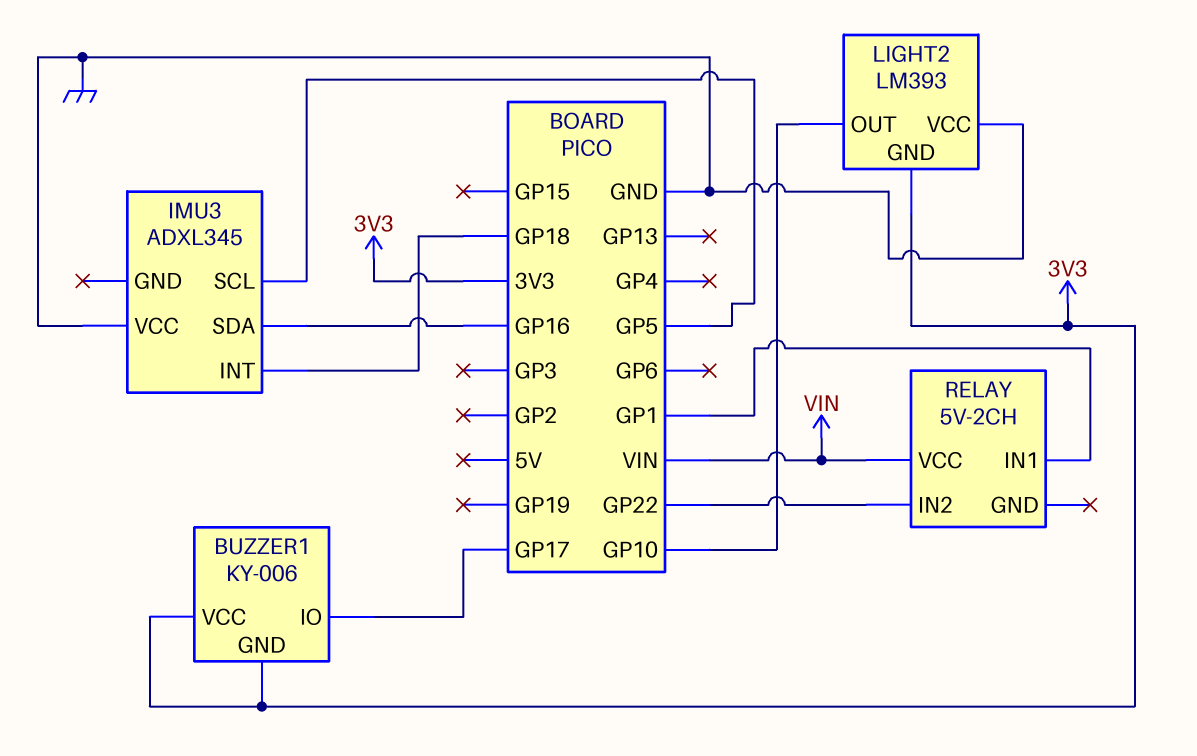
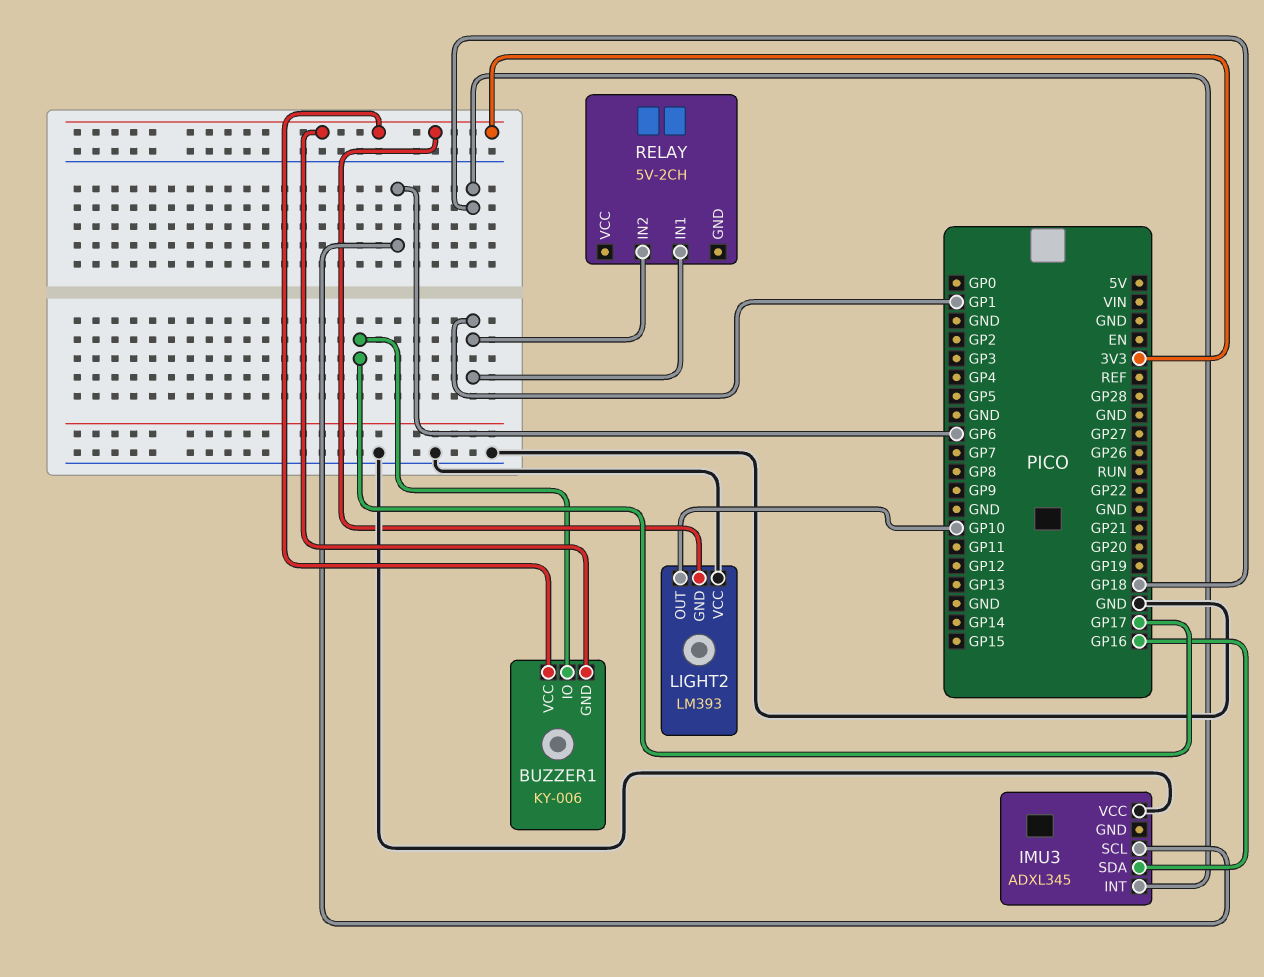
IMU3 pin SCL: GP5 -> GP6
RELAY pin IN2: GP22 -> GP1
RELAY pin VCC: VIN -> none

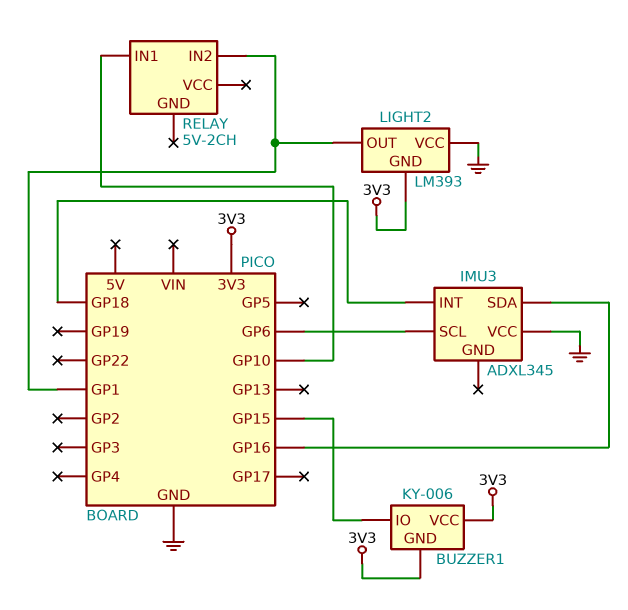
BUZZER1 pin IO: GP17 -> GP15
LIGHT2 pin OUT: GP10 -> GP1
RELAY pin IN1: GP1 -> GP10

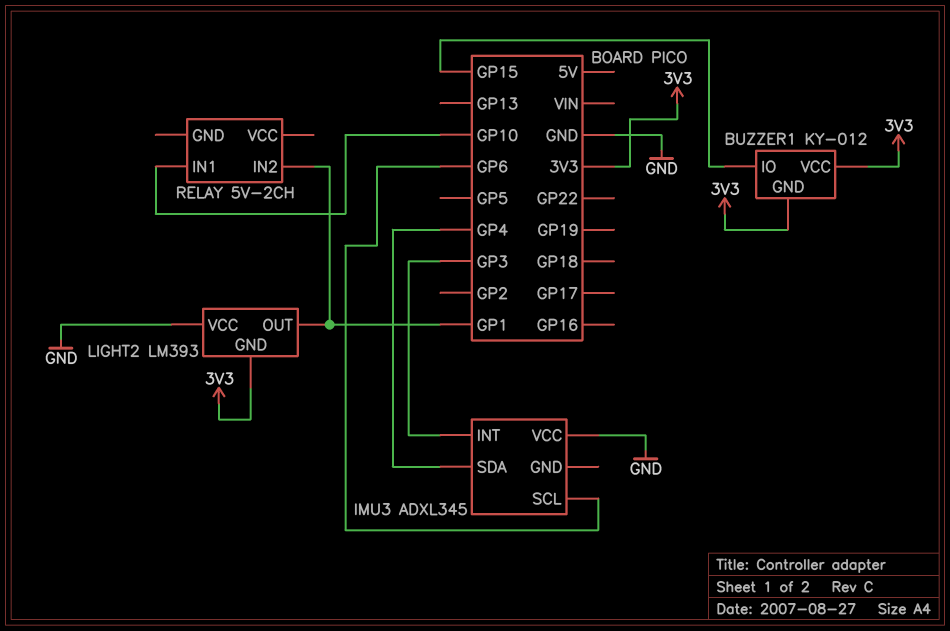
BUZZER1: KY-006 -> KY-012
IMU3 pin INT: GP18 -> GP3
IMU3 pin SDA: GP16 -> GP4

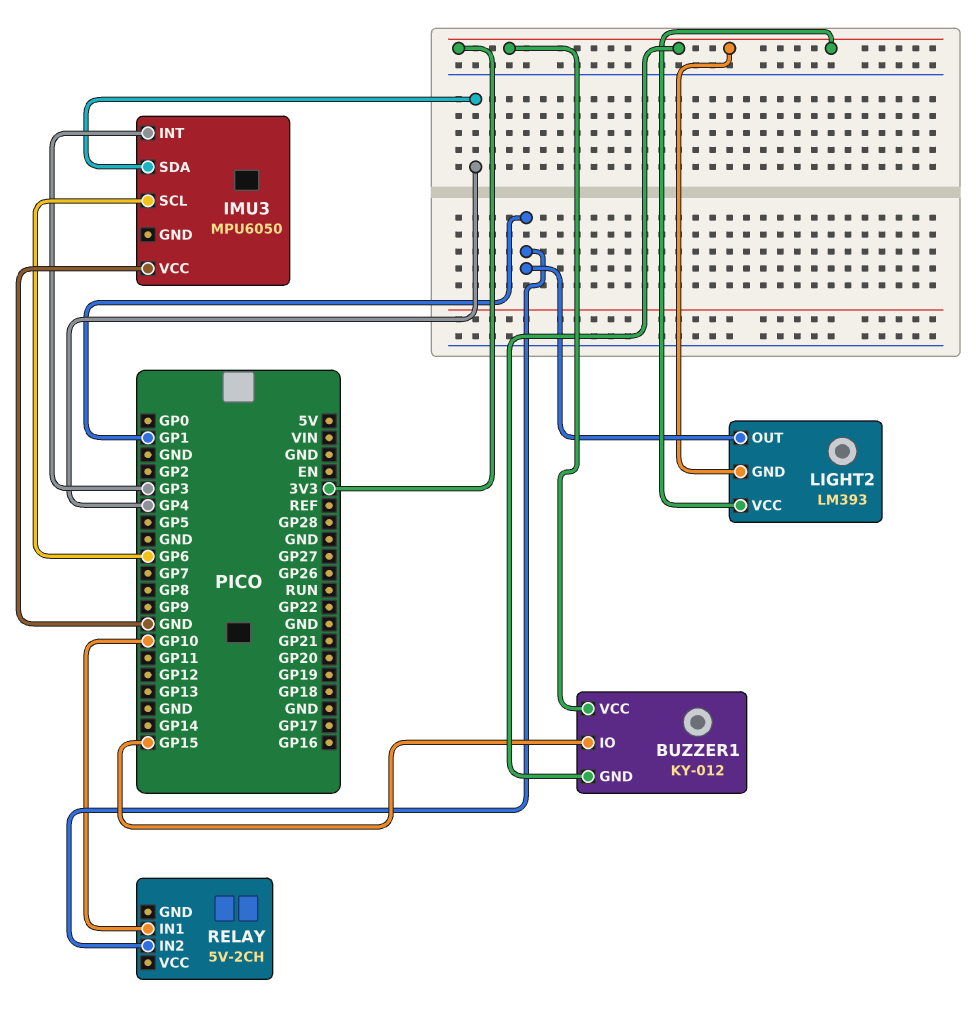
IMU3: ADXL345 -> MPU6050
LIGHT2 pin VCC: GND -> 3V3

